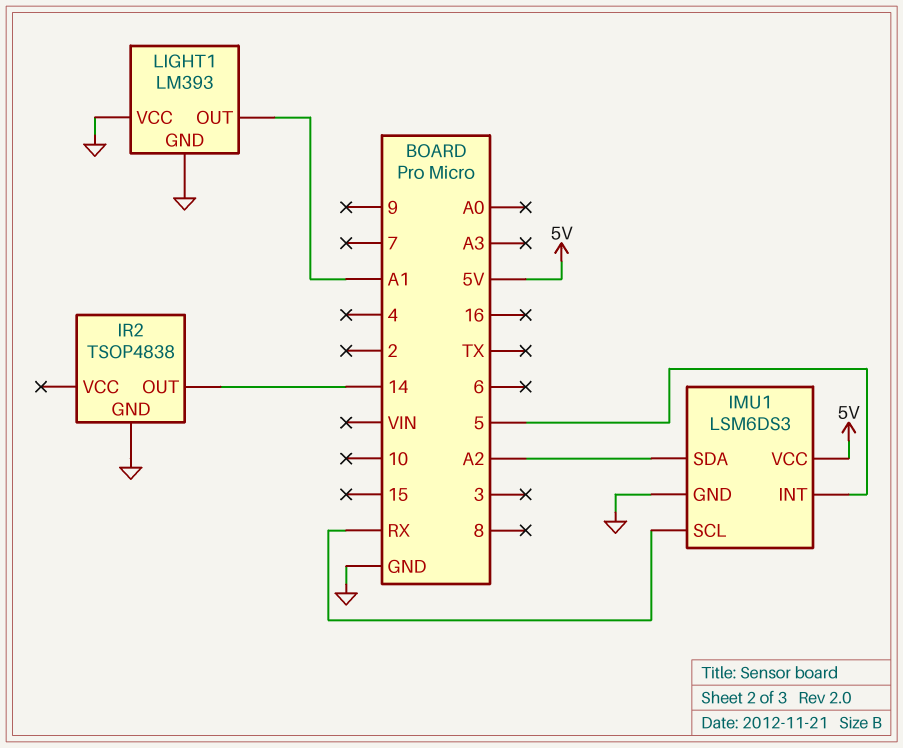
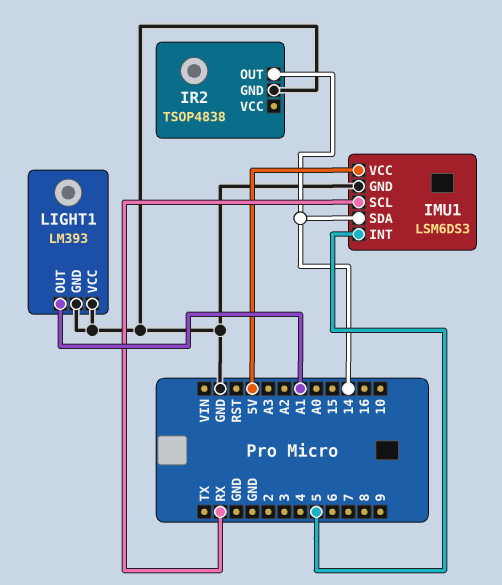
IMU1 pin SDA: A2 -> 14

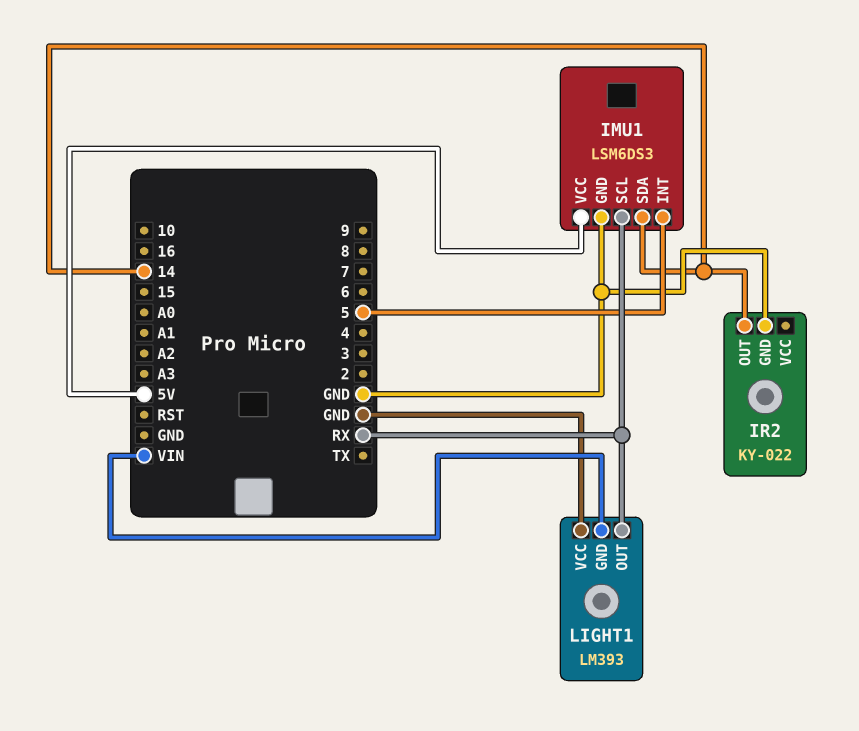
IR2: TSOP4838 -> KY-022
LIGHT1 pin GND: GND -> VIN
LIGHT1 pin OUT: A1 -> RX

